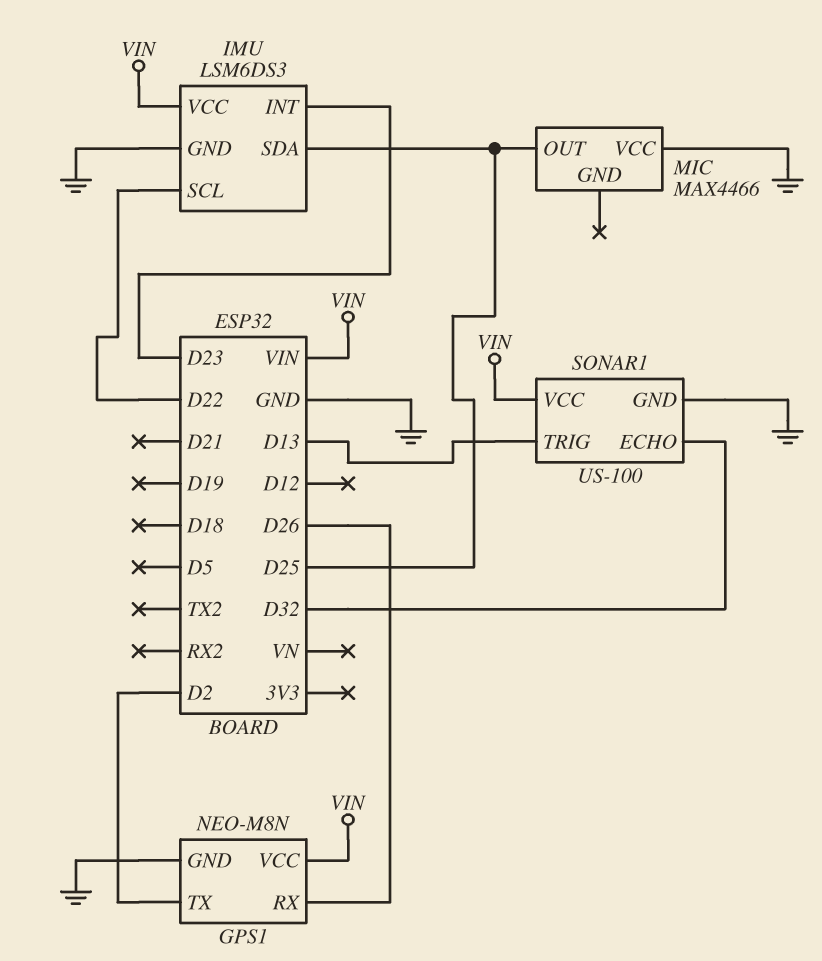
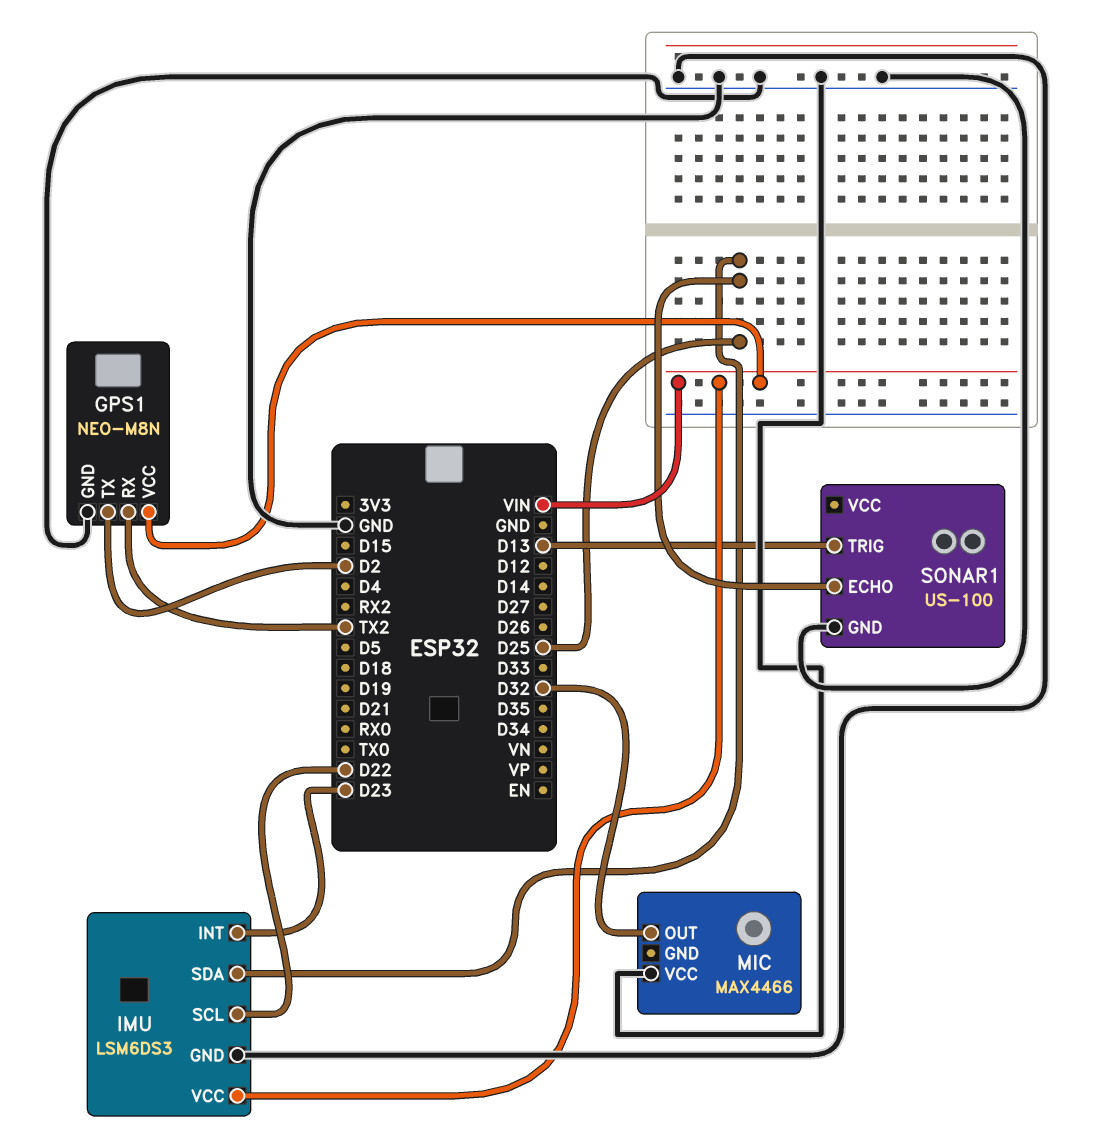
GPS1 pin RX: D26 -> TX2
MIC pin OUT: D25 -> D32
SONAR1 pin ECHO: D32 -> D25
SONAR1 pin VCC: VIN -> none

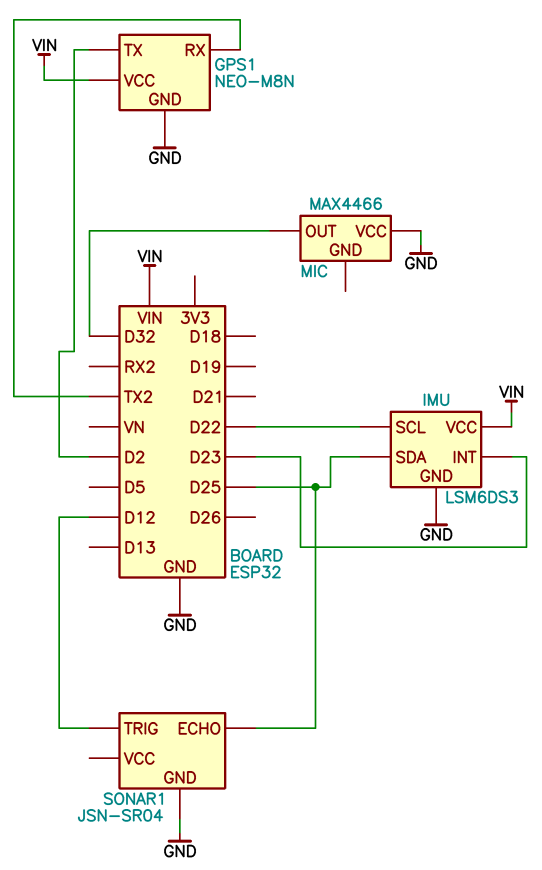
SONAR1: US-100 -> JSN-SR04
SONAR1 pin TRIG: D13 -> D12

